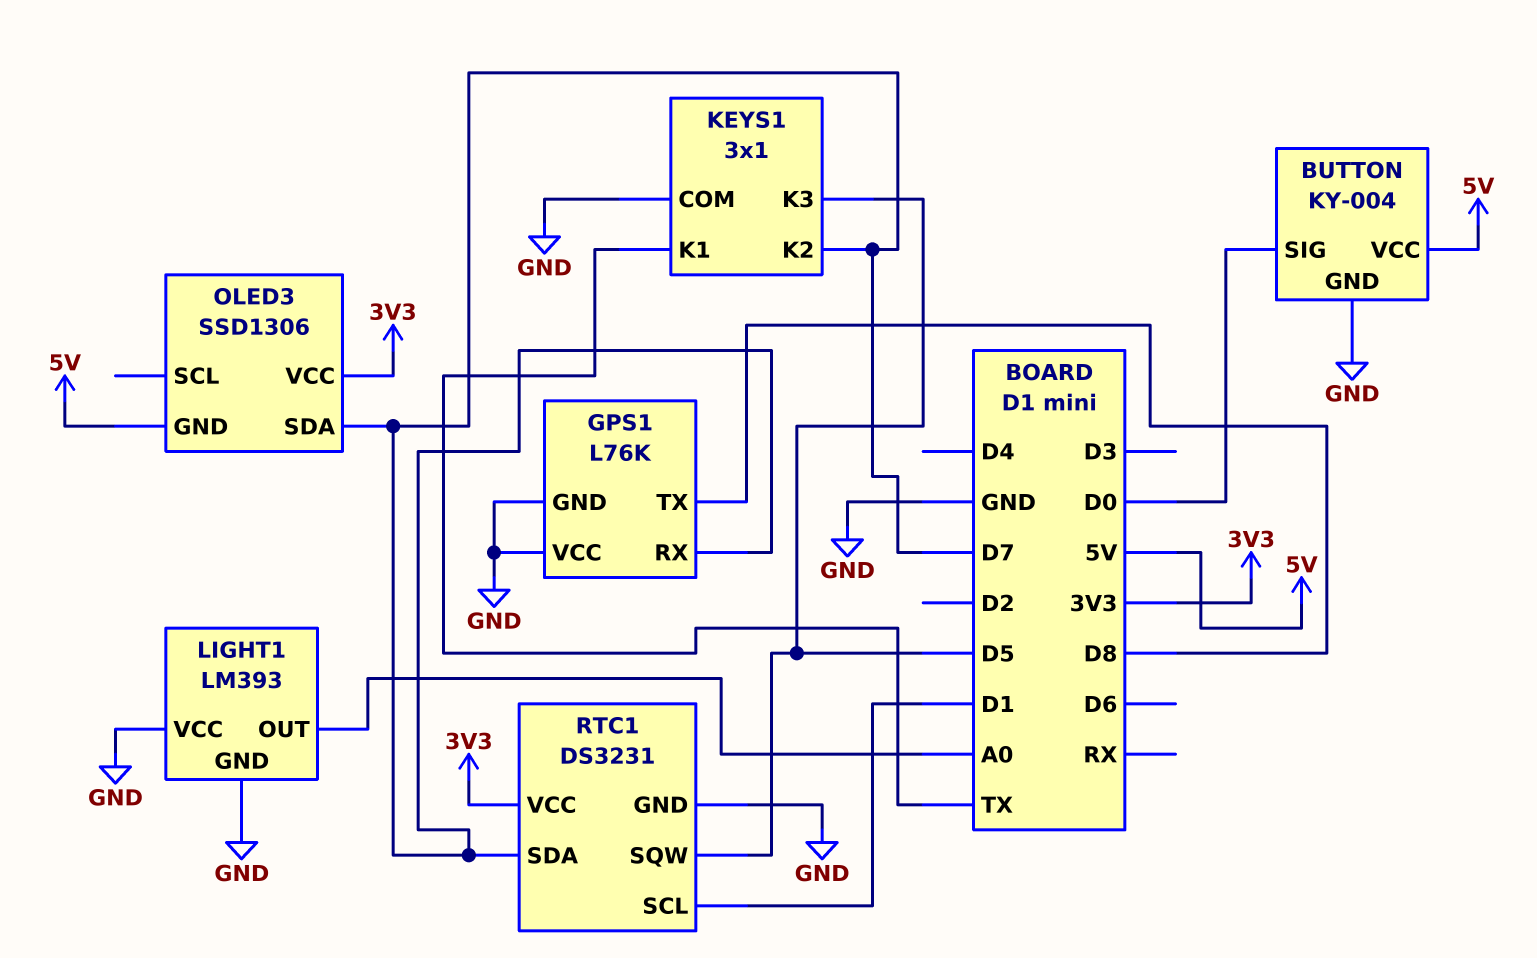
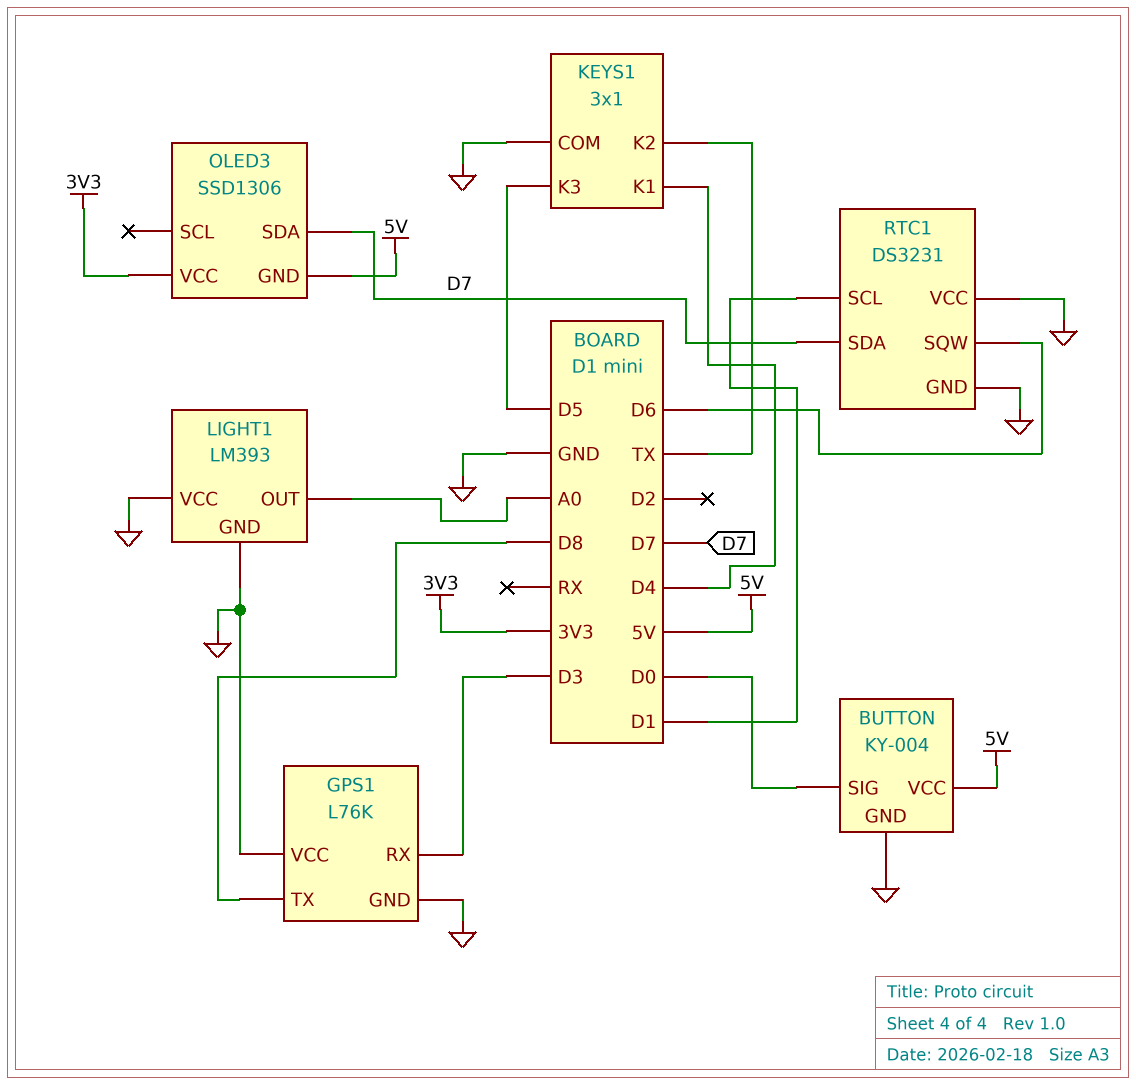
GPS1 pin RX: D7 -> D3
KEYS1 pin K1: TX -> D4
KEYS1 pin K2: D7 -> TX
RTC1 pin SQW: D5 -> D6
RTC1 pin VCC: 3V3 -> GND

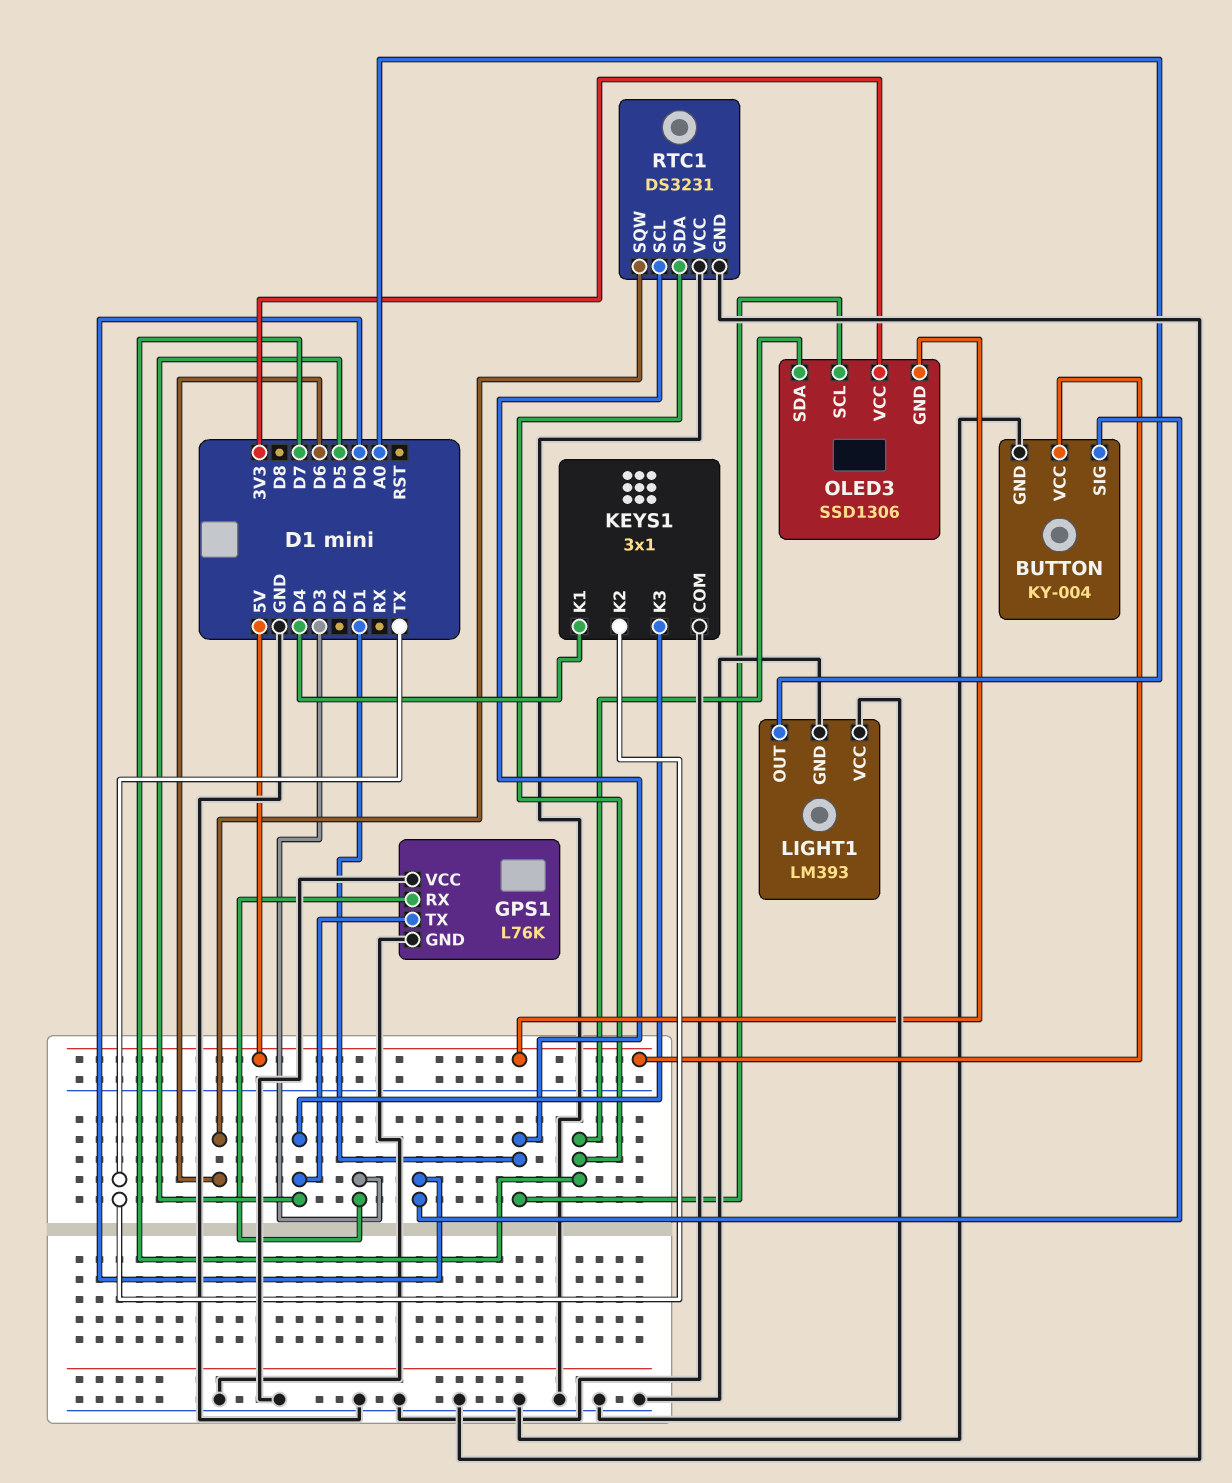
GPS1 pin TX: D8 -> D5
OLED3 pin SCL: none -> D1

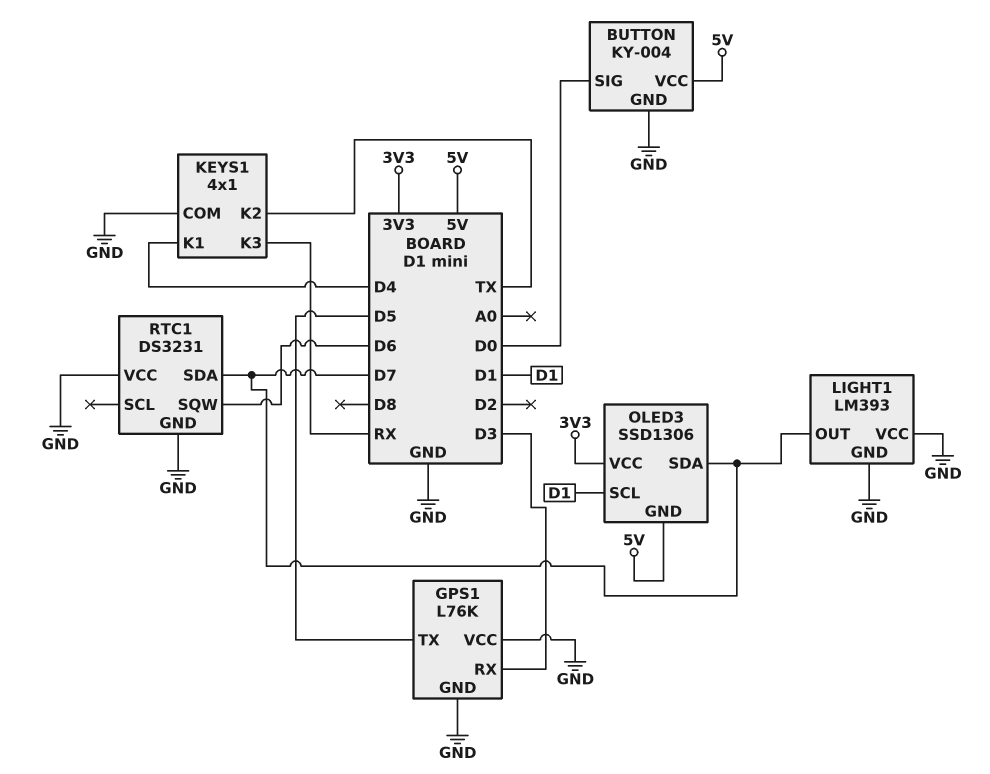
KEYS1: 3x1 -> 4x1
KEYS1 pin K3: D5 -> RX
LIGHT1 pin OUT: A0 -> D7
RTC1 pin SCL: D1 -> none

